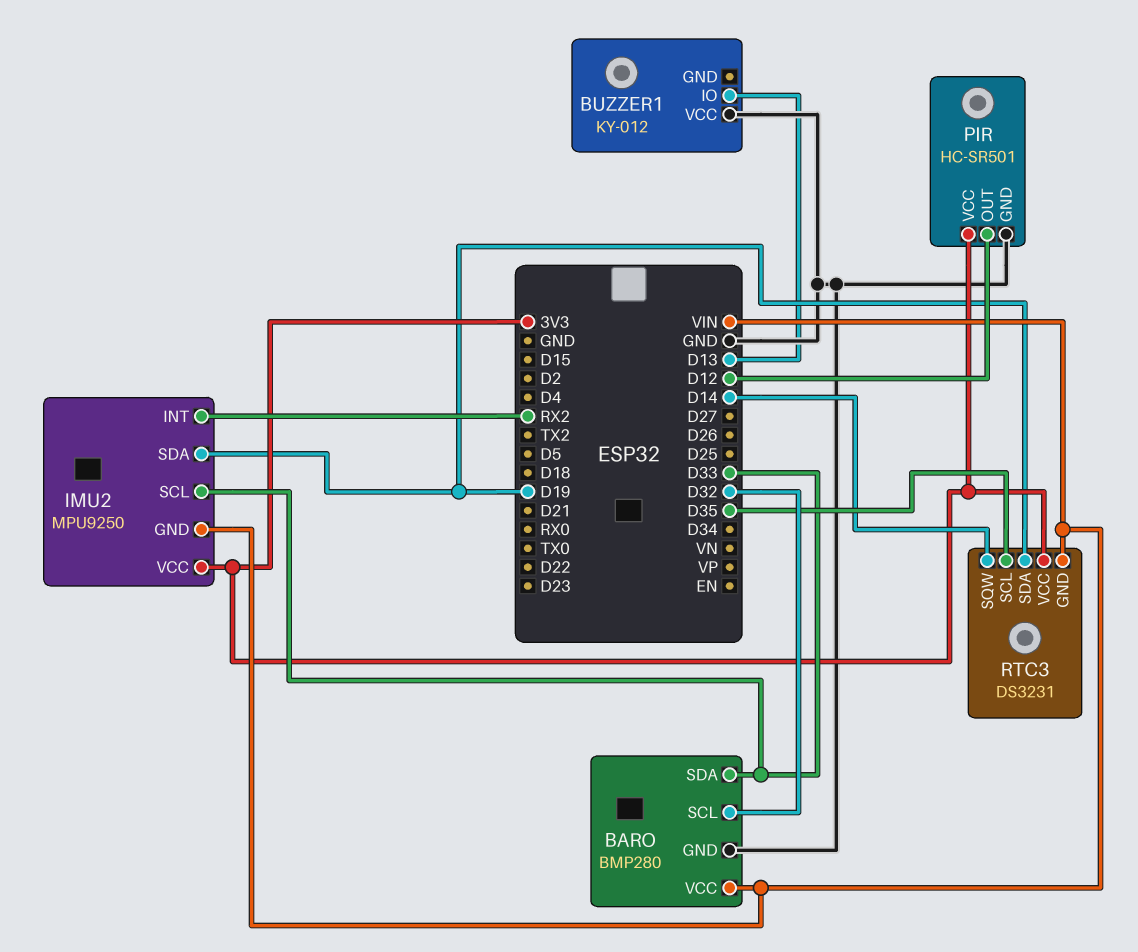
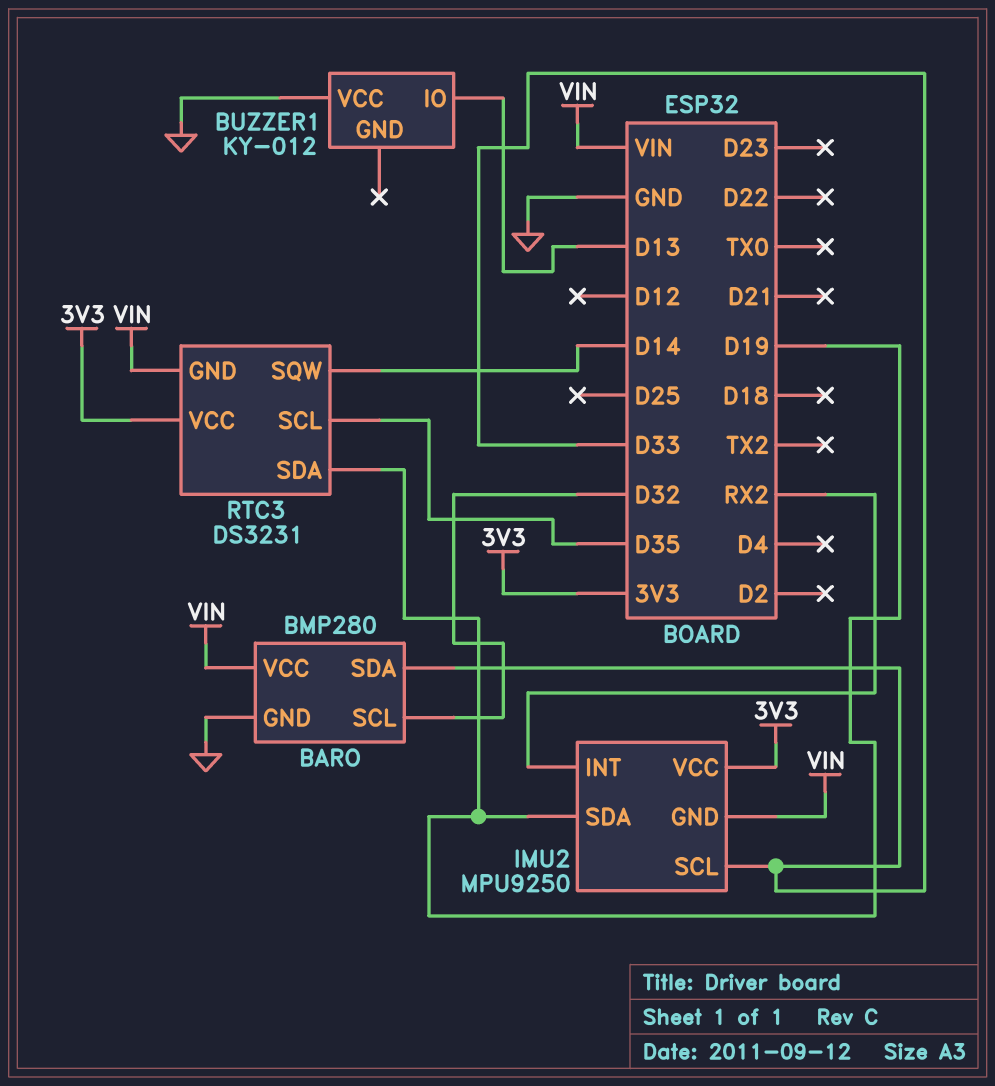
PIR: HC-SR501 -> none
PIR pin GND: GND -> none
PIR pin OUT: D12 -> none
PIR pin VCC: 3V3 -> none

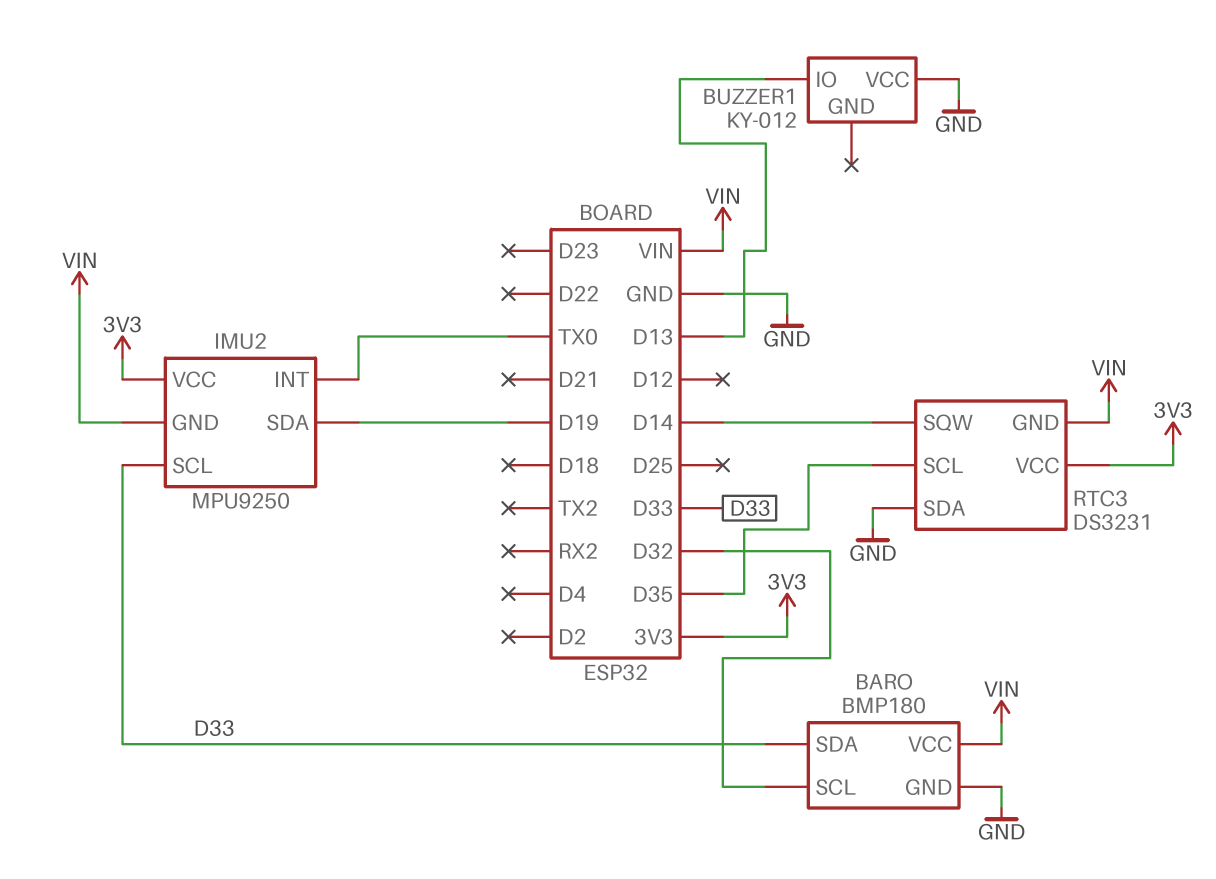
BARO: BMP280 -> BMP180
IMU2 pin INT: RX2 -> TX0
RTC3 pin SDA: D19 -> GND

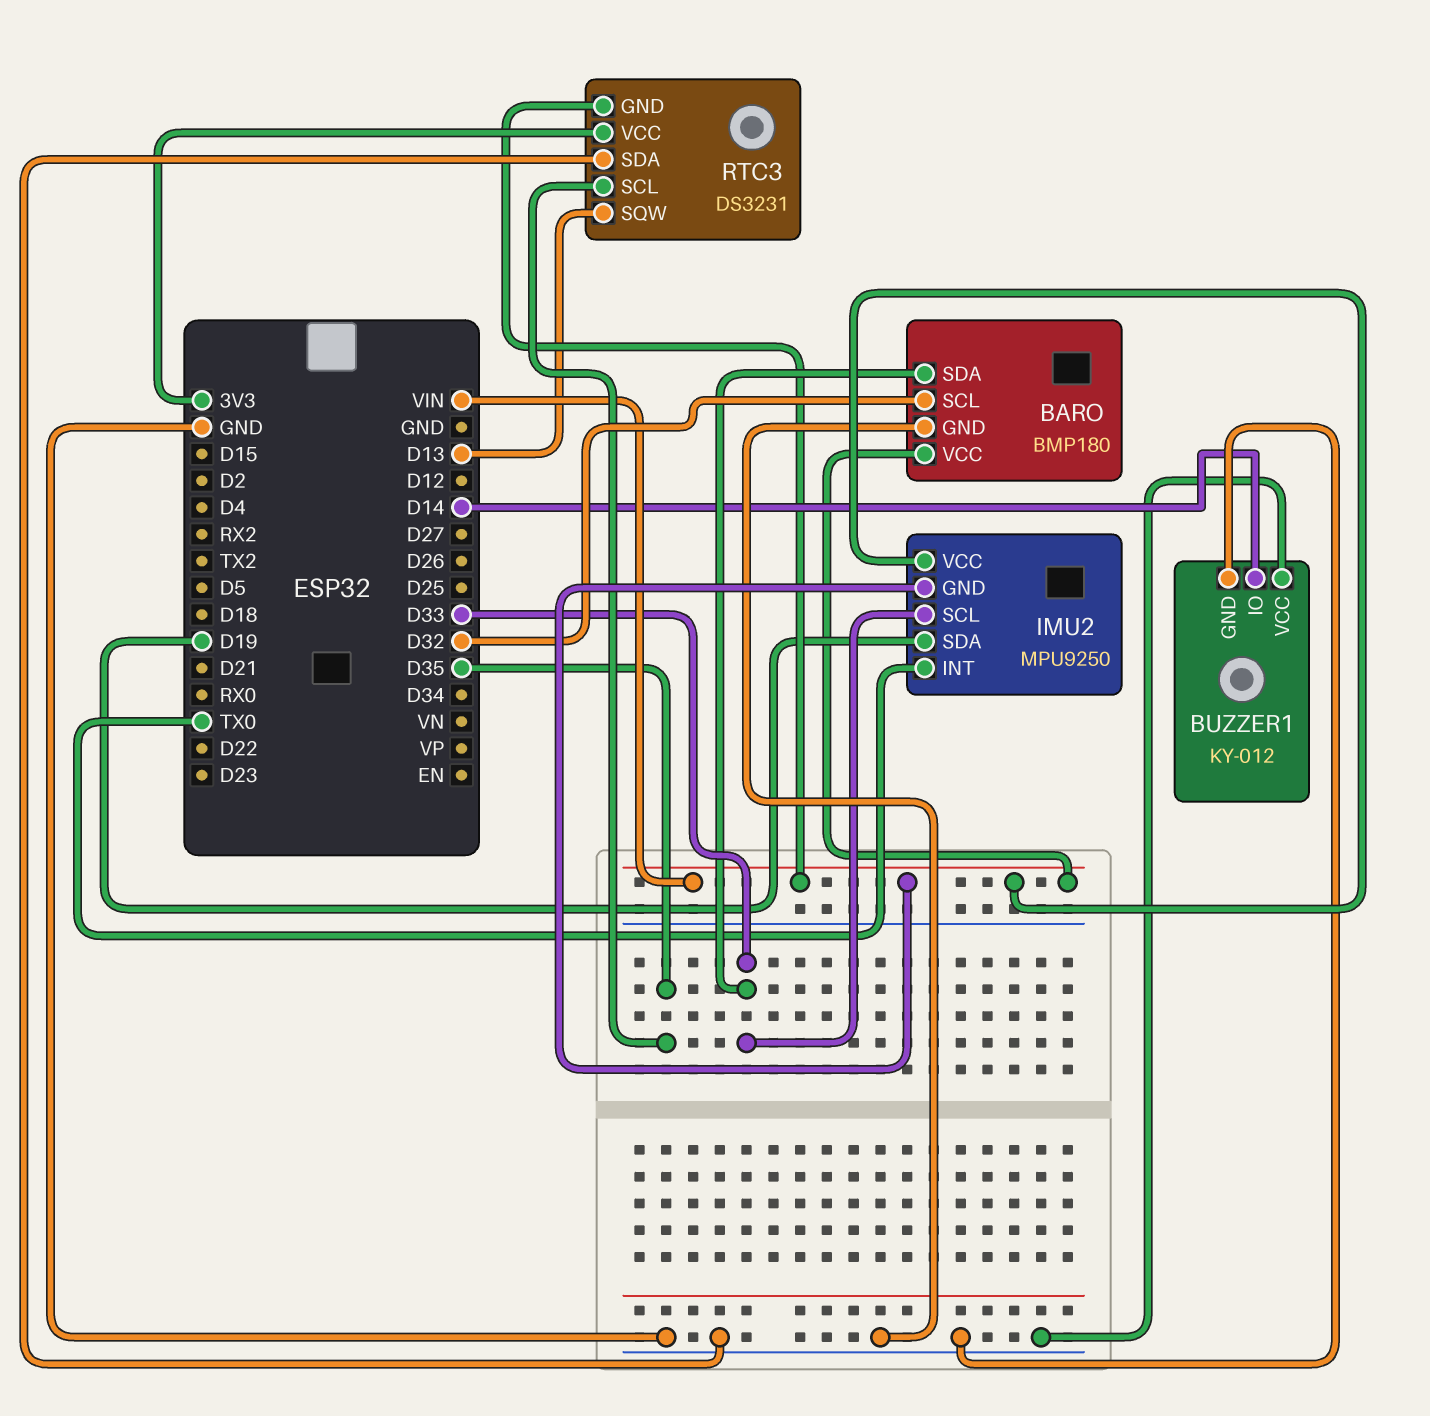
BUZZER1 pin GND: none -> GND
BUZZER1 pin IO: D13 -> D14
IMU2 pin VCC: 3V3 -> VIN
RTC3 pin SQW: D14 -> D13

